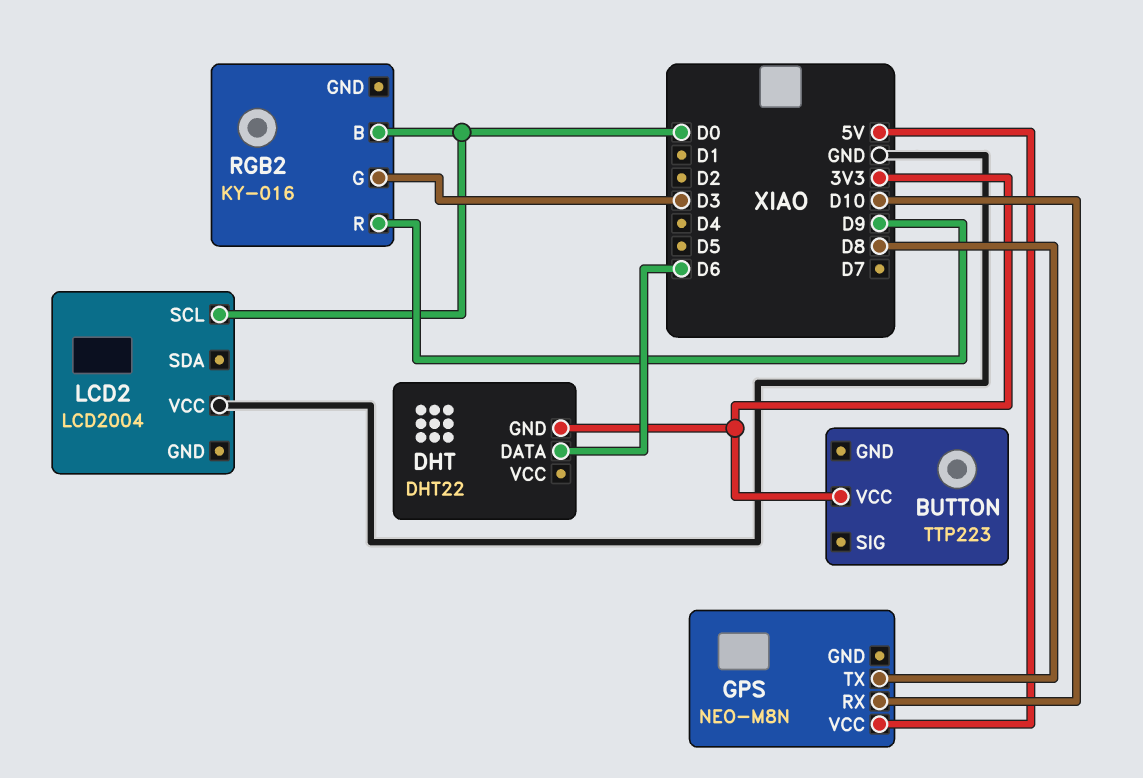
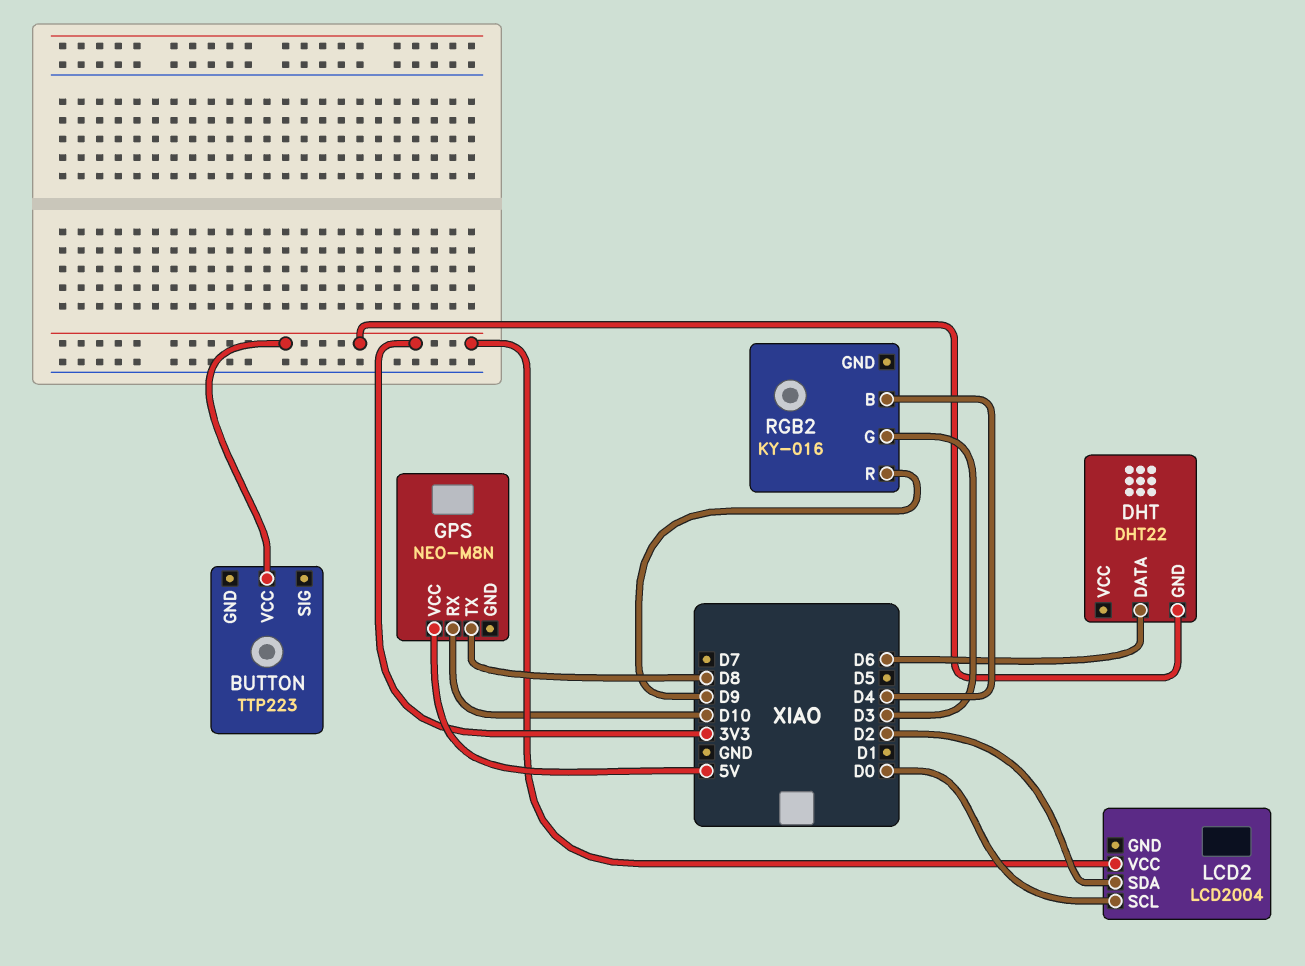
LCD2 pin SDA: none -> D2
LCD2 pin VCC: GND -> 3V3
RGB2 pin B: D0 -> D4

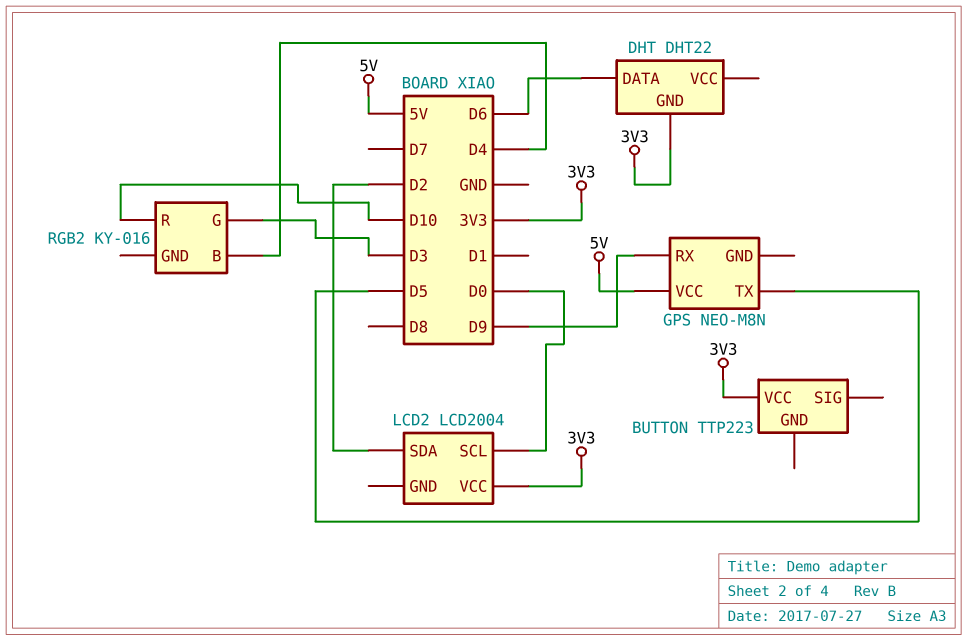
GPS pin RX: D10 -> D9
GPS pin TX: D8 -> D5
RGB2 pin R: D9 -> D10

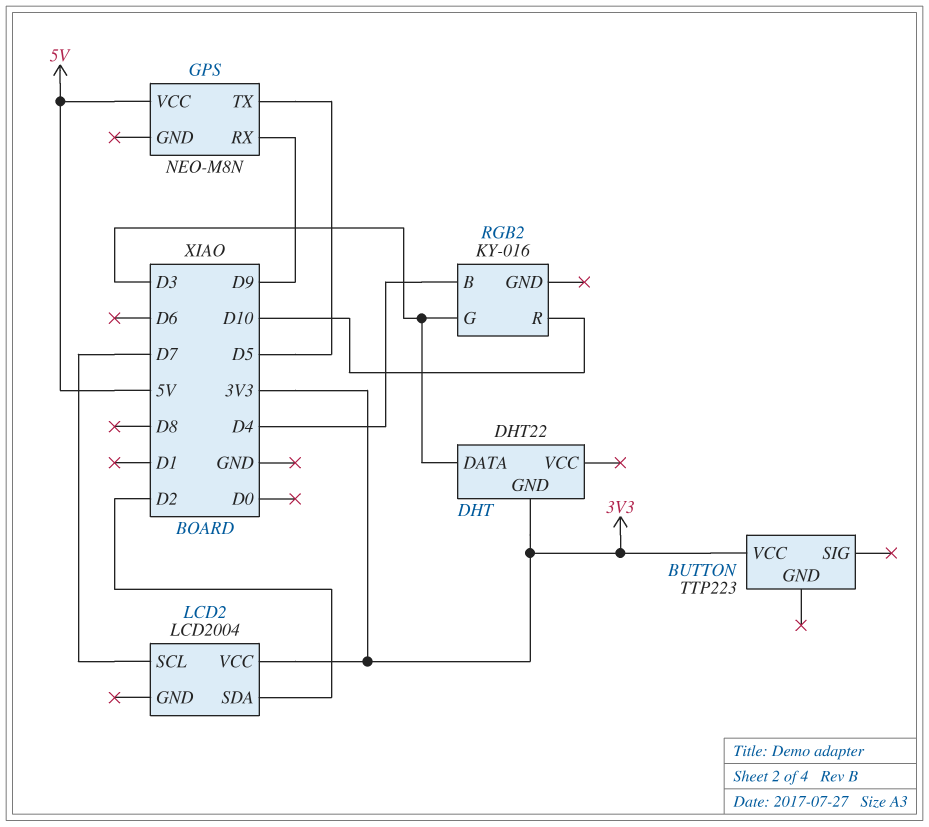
DHT pin DATA: D6 -> D3
LCD2 pin SCL: D0 -> D7

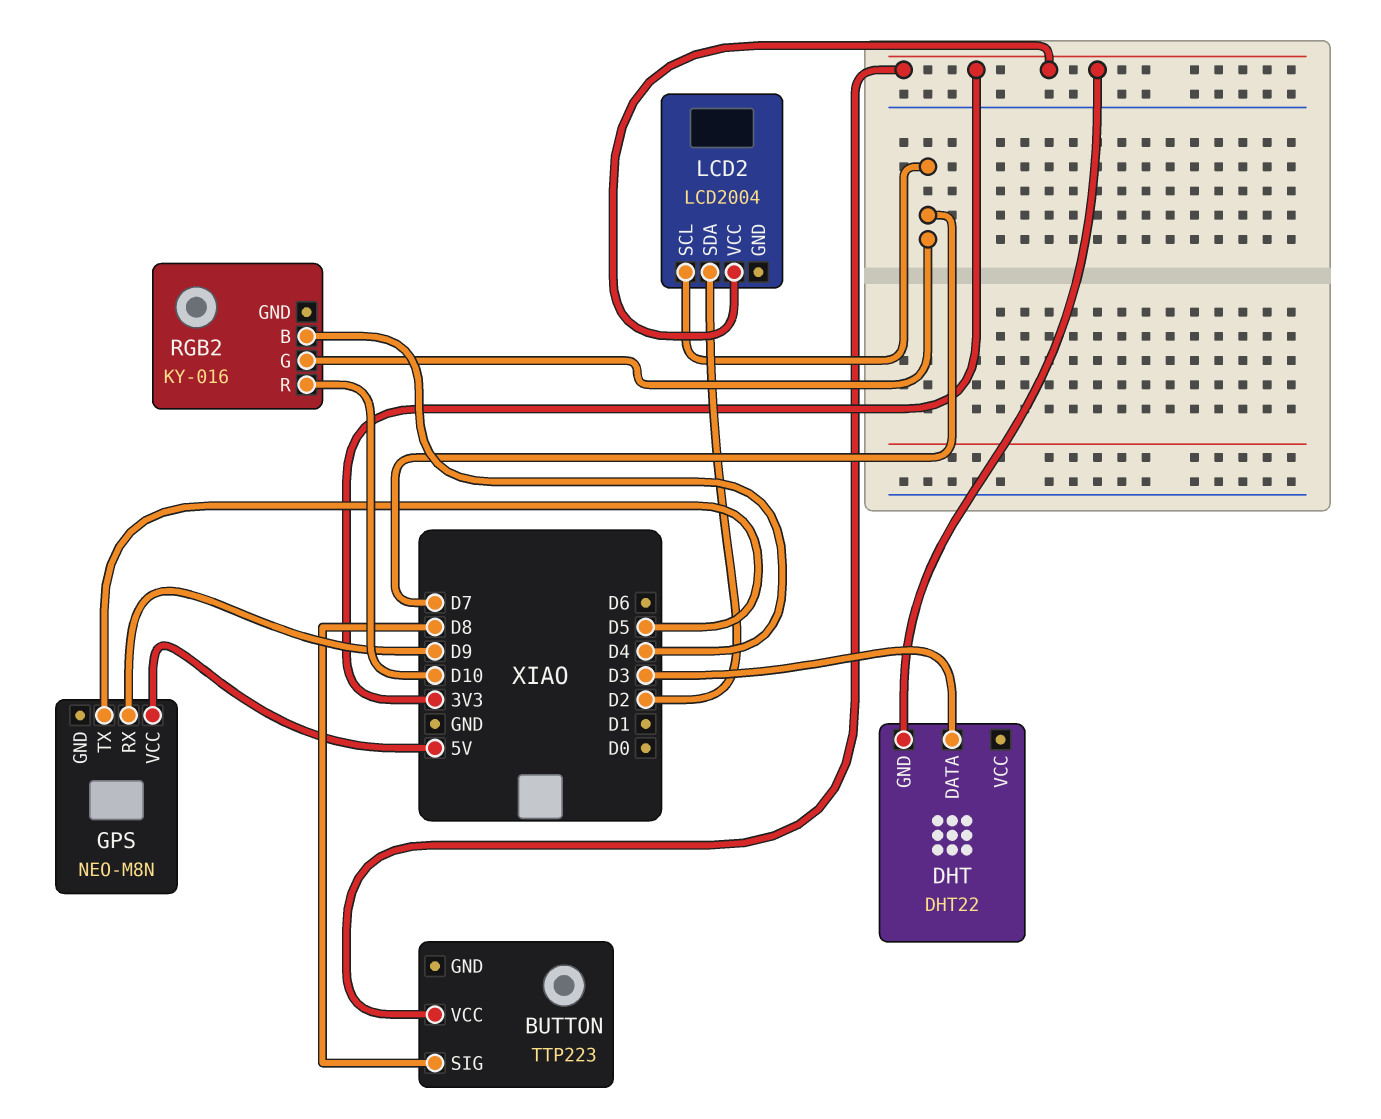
BUTTON pin SIG: none -> D8
RGB2 pin G: D3 -> D7

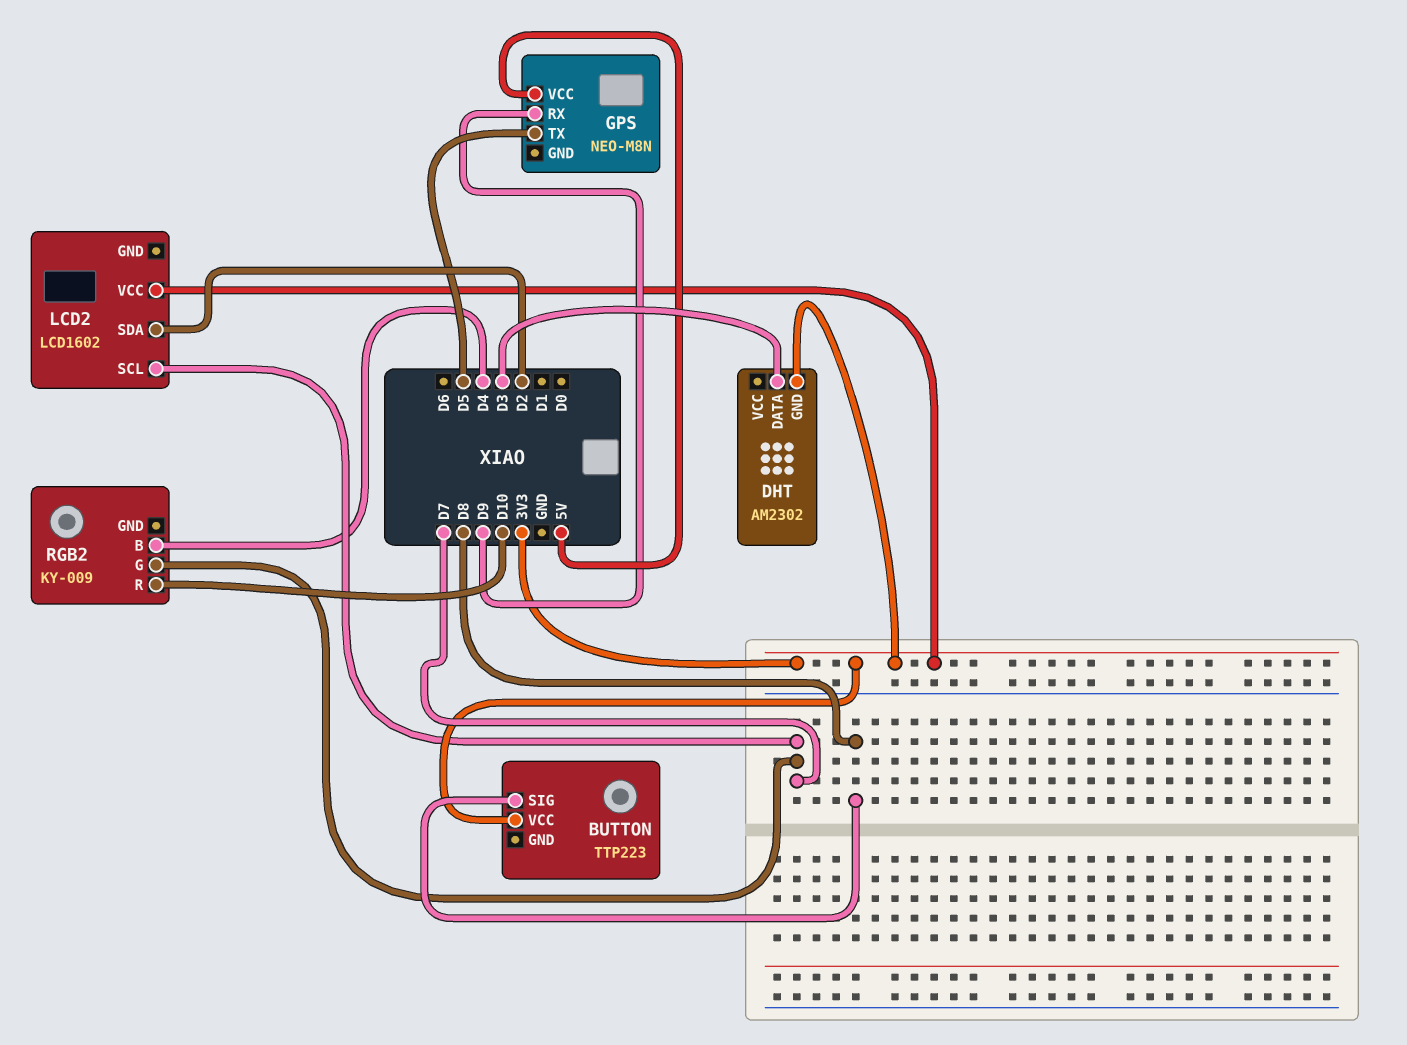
DHT: DHT22 -> AM2302
LCD2: LCD2004 -> LCD1602
RGB2: KY-016 -> KY-009

